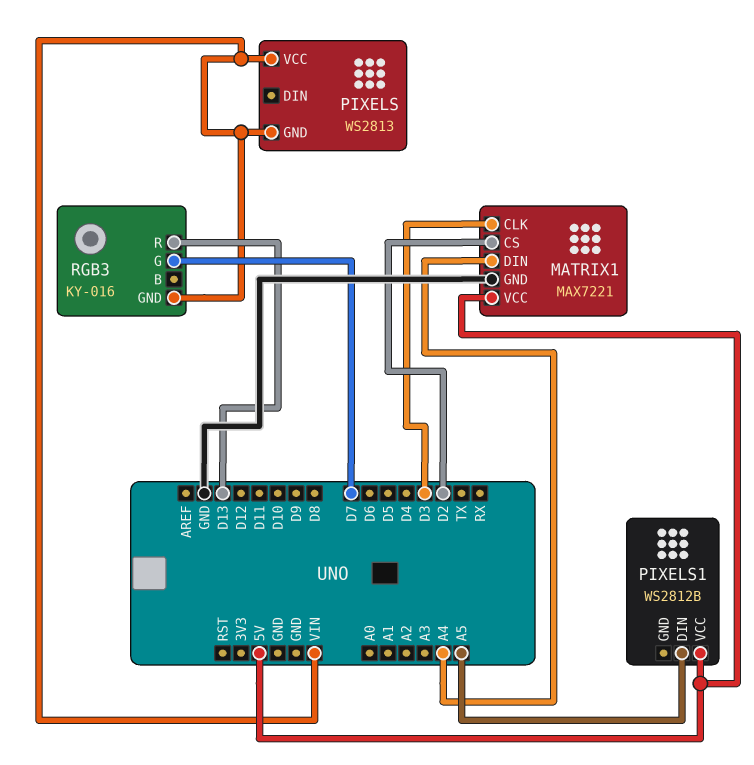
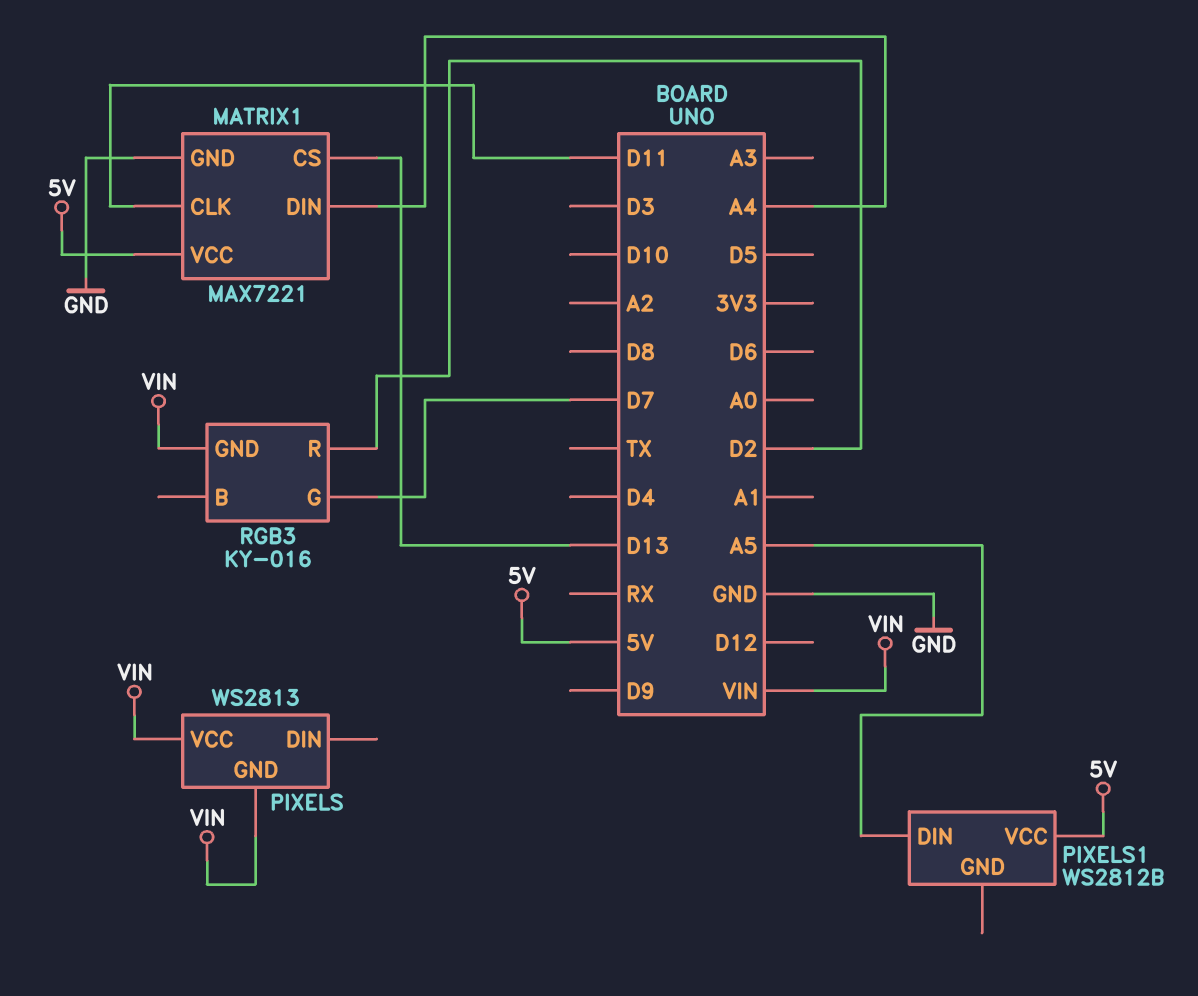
MATRIX1 pin CLK: D3 -> D11
MATRIX1 pin CS: D2 -> D13
RGB3 pin R: D13 -> D2

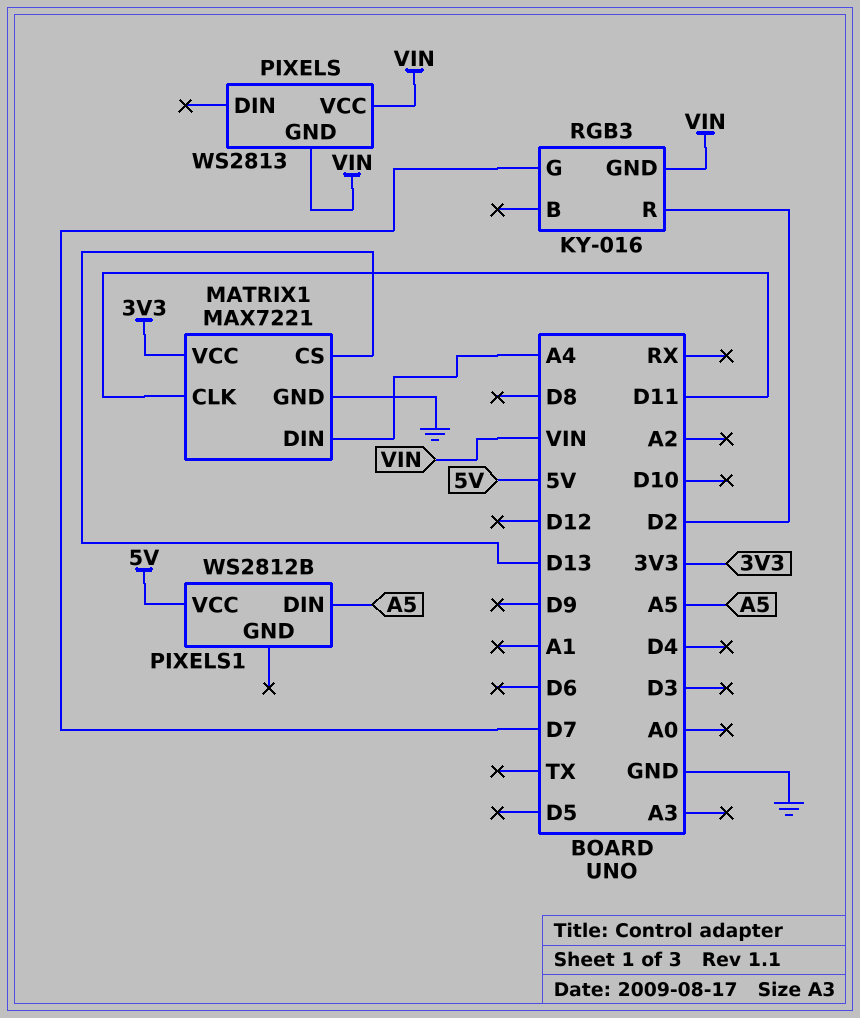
MATRIX1 pin VCC: 5V -> 3V3

